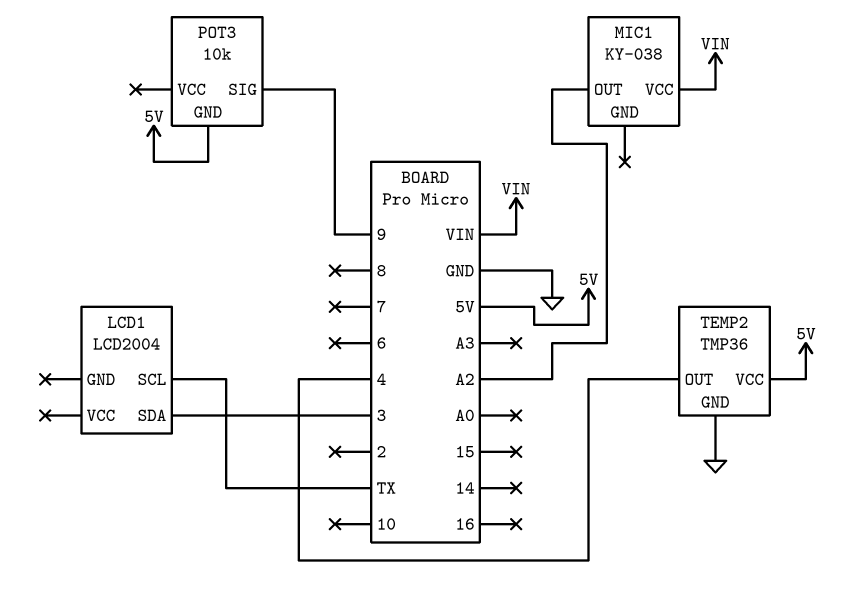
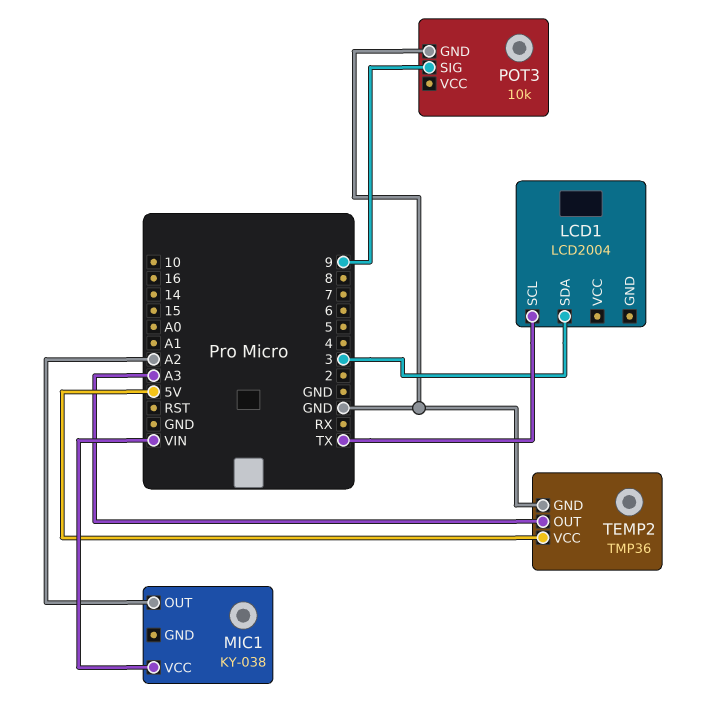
POT3 pin GND: 5V -> GND
TEMP2 pin OUT: 4 -> A3

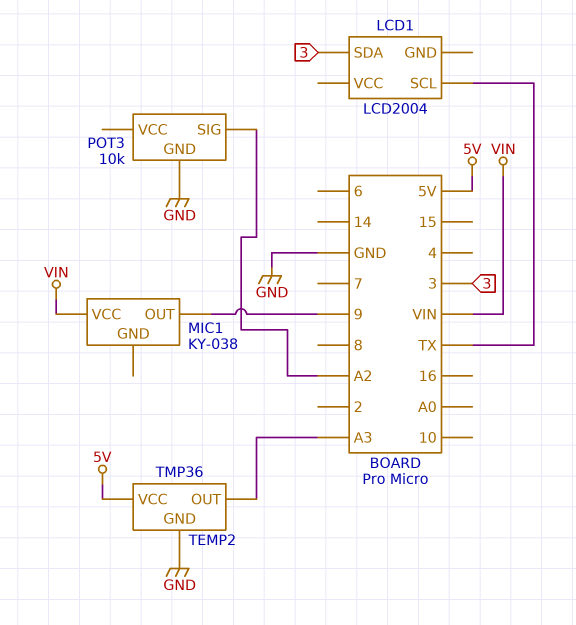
MIC1 pin OUT: A2 -> 9
POT3 pin SIG: 9 -> A2

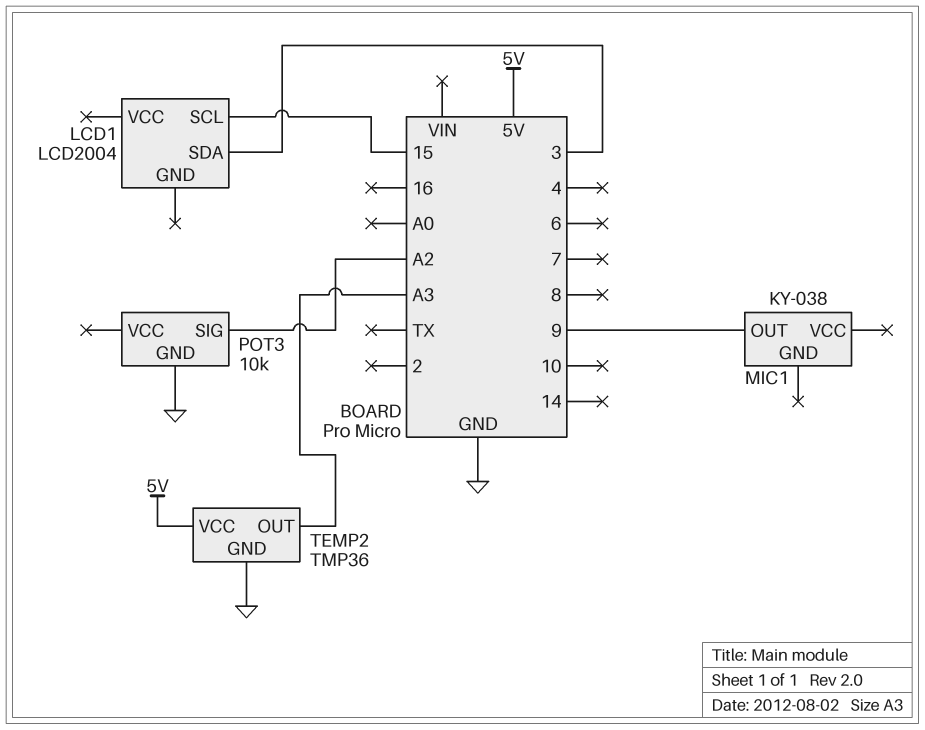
LCD1 pin SCL: TX -> 15
MIC1 pin VCC: VIN -> none

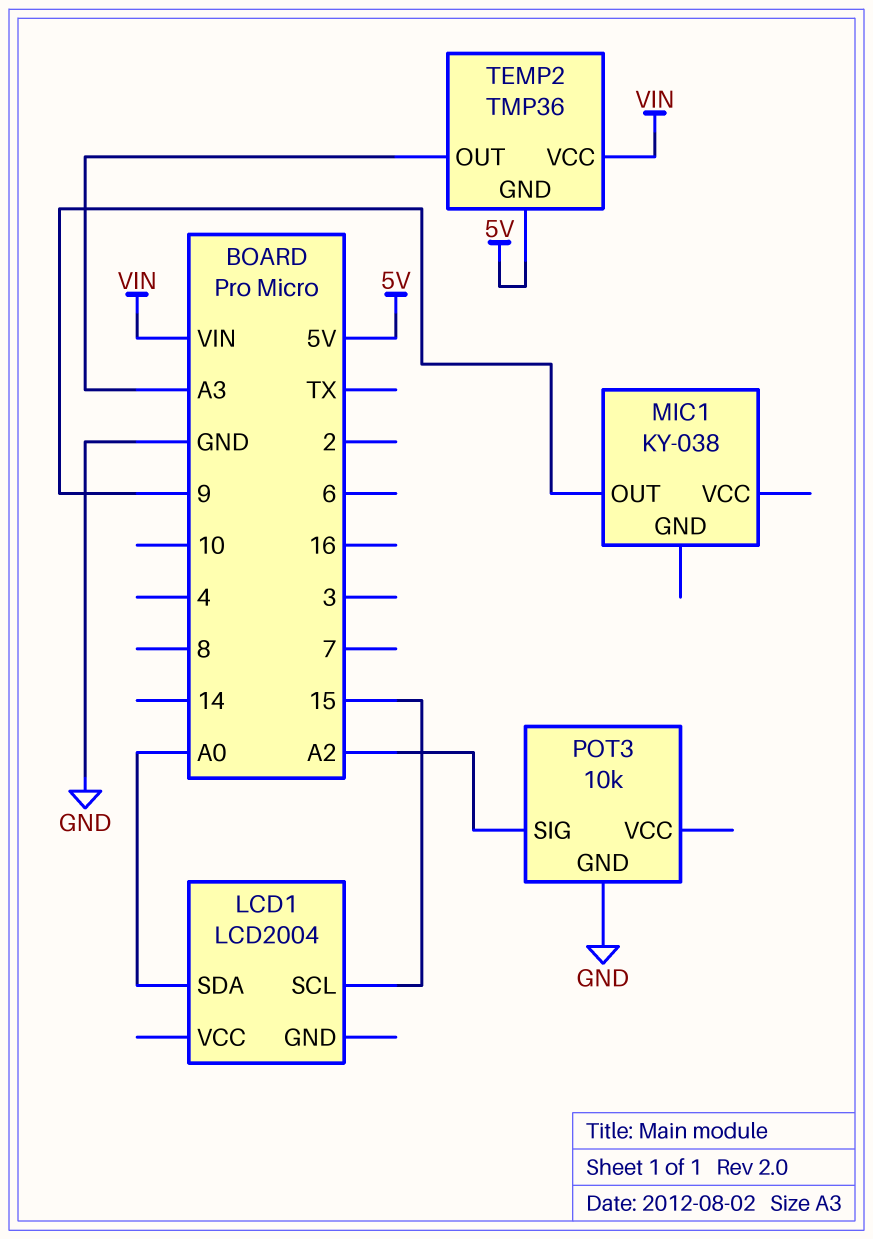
LCD1 pin SDA: 3 -> A0
TEMP2 pin GND: GND -> 5V
TEMP2 pin VCC: 5V -> VIN

